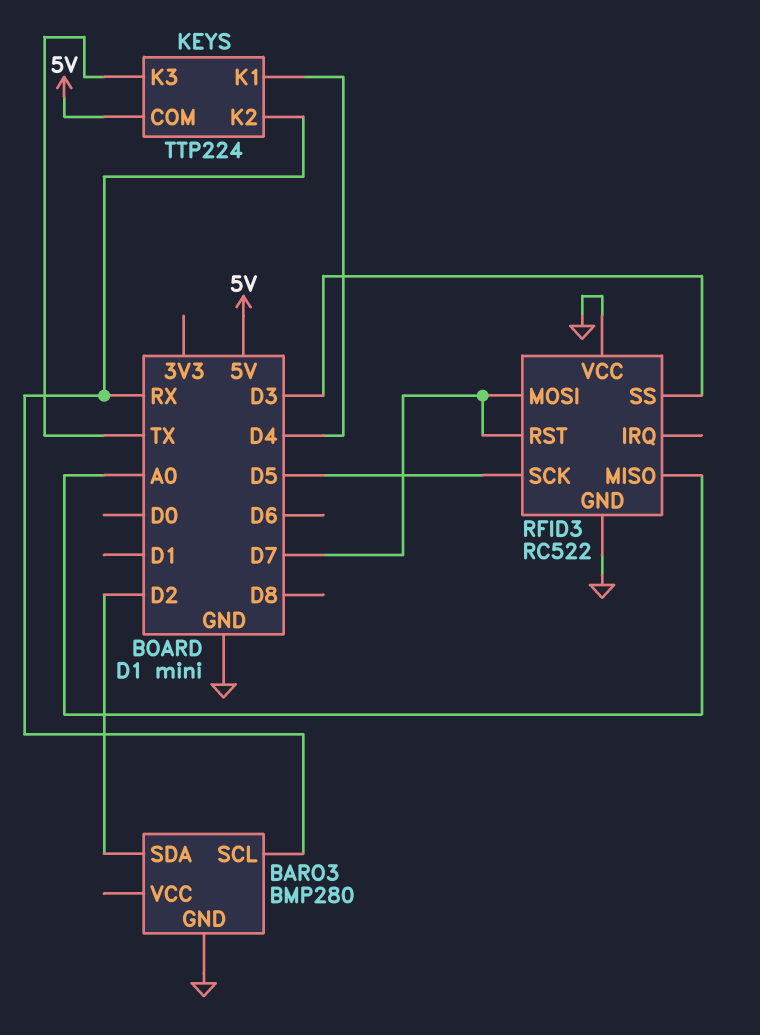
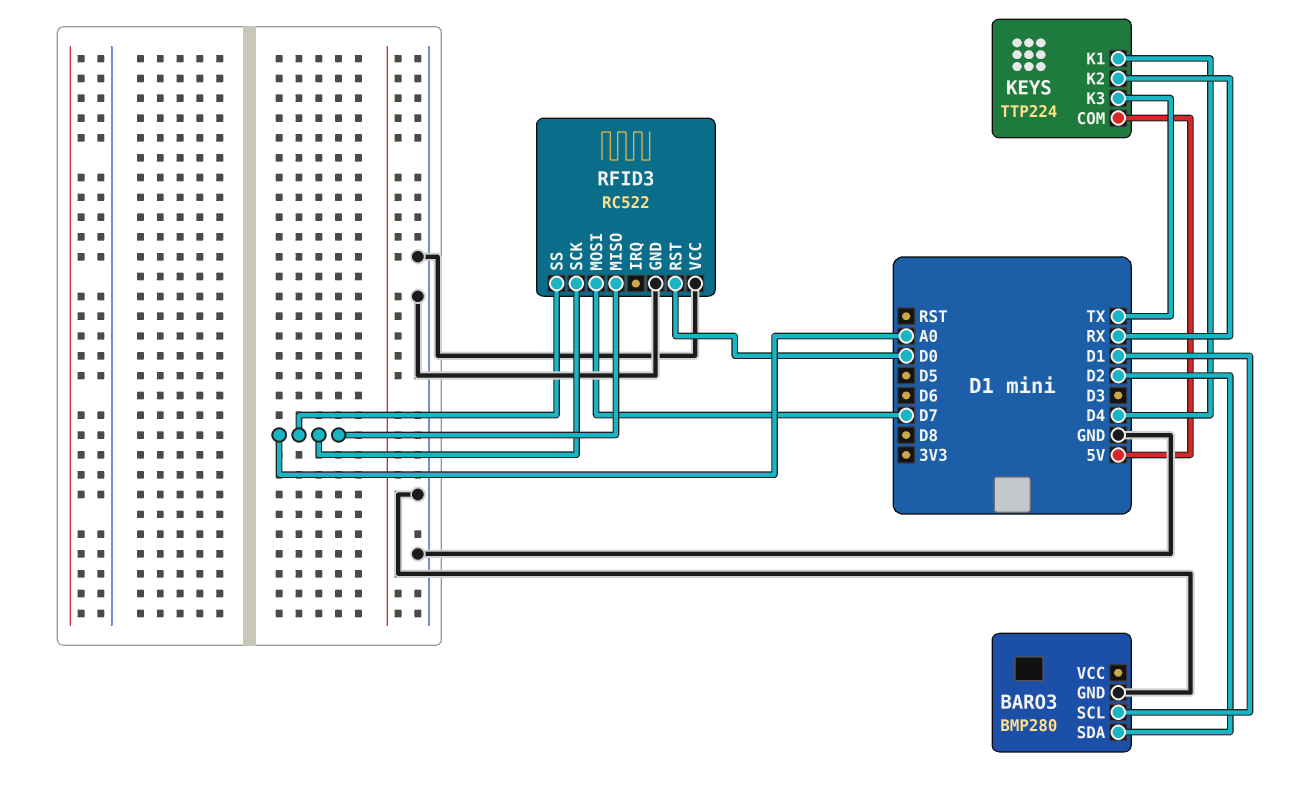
BARO3 pin SCL: RX -> D1
RFID3 pin RST: D7 -> D0
RFID3 pin SCK: D5 -> A0
RFID3 pin SS: D3 -> A0

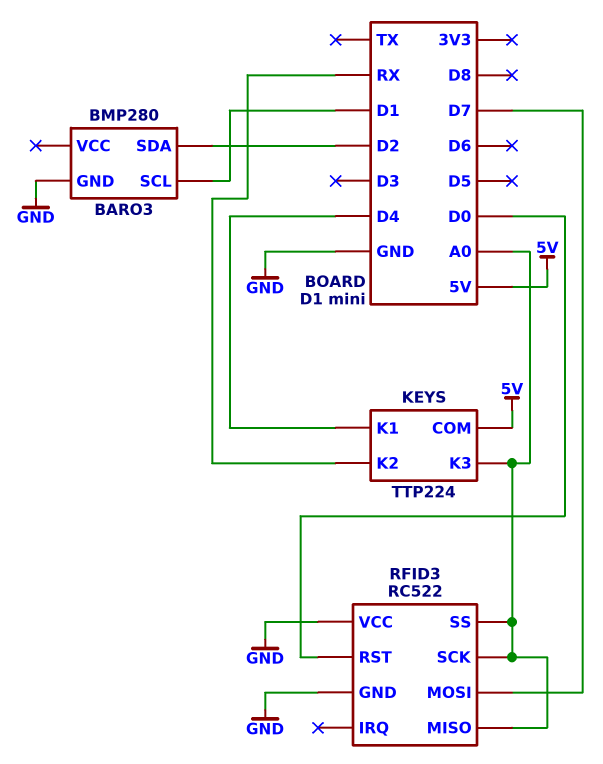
KEYS pin K3: TX -> A0

